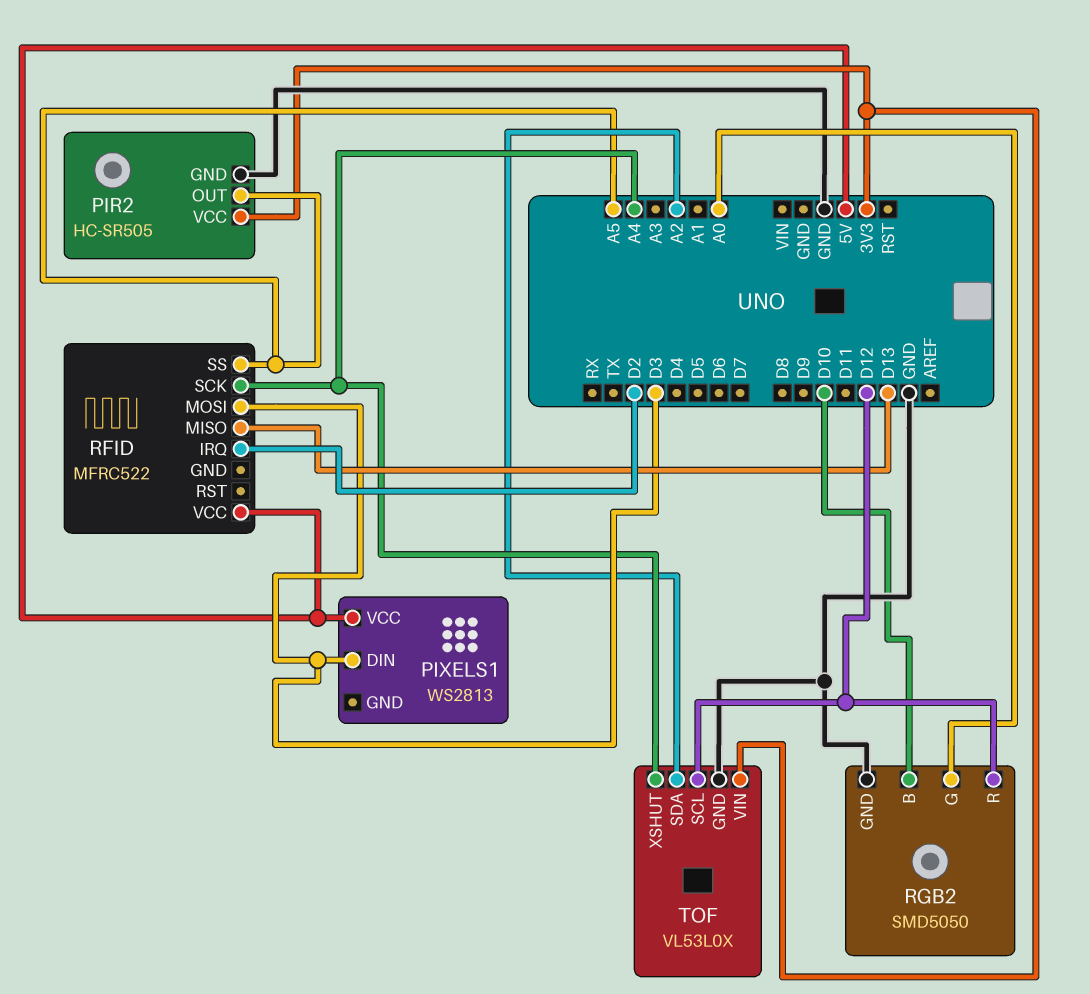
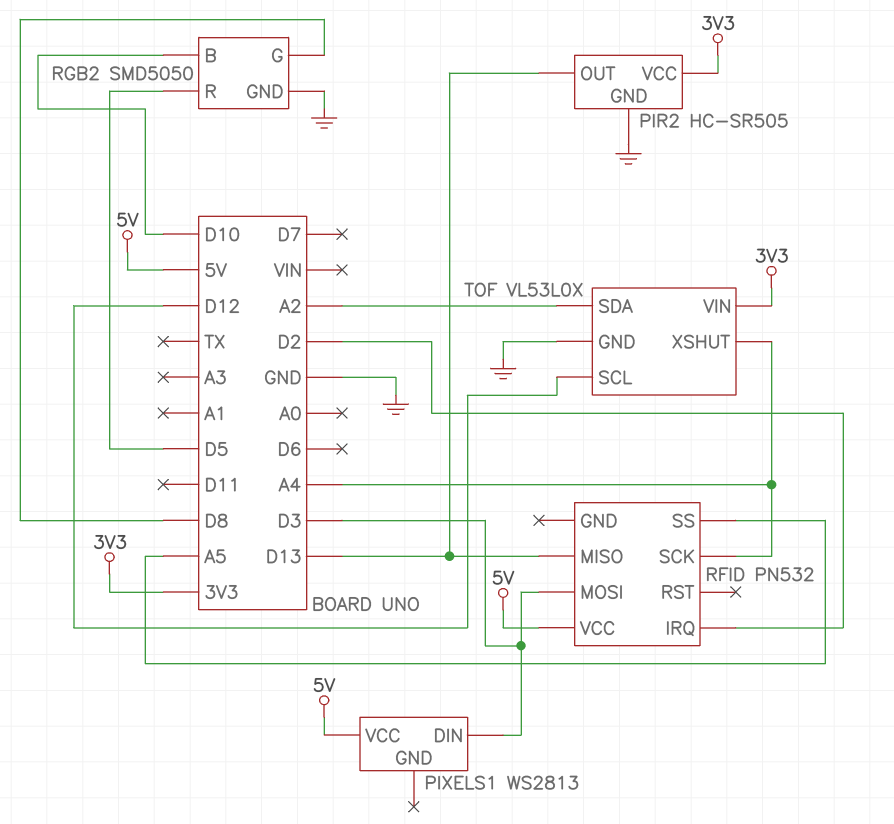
PIR2 pin OUT: A5 -> D13
RFID: MFRC522 -> PN532
RGB2 pin G: A0 -> D8
RGB2 pin R: D12 -> D5

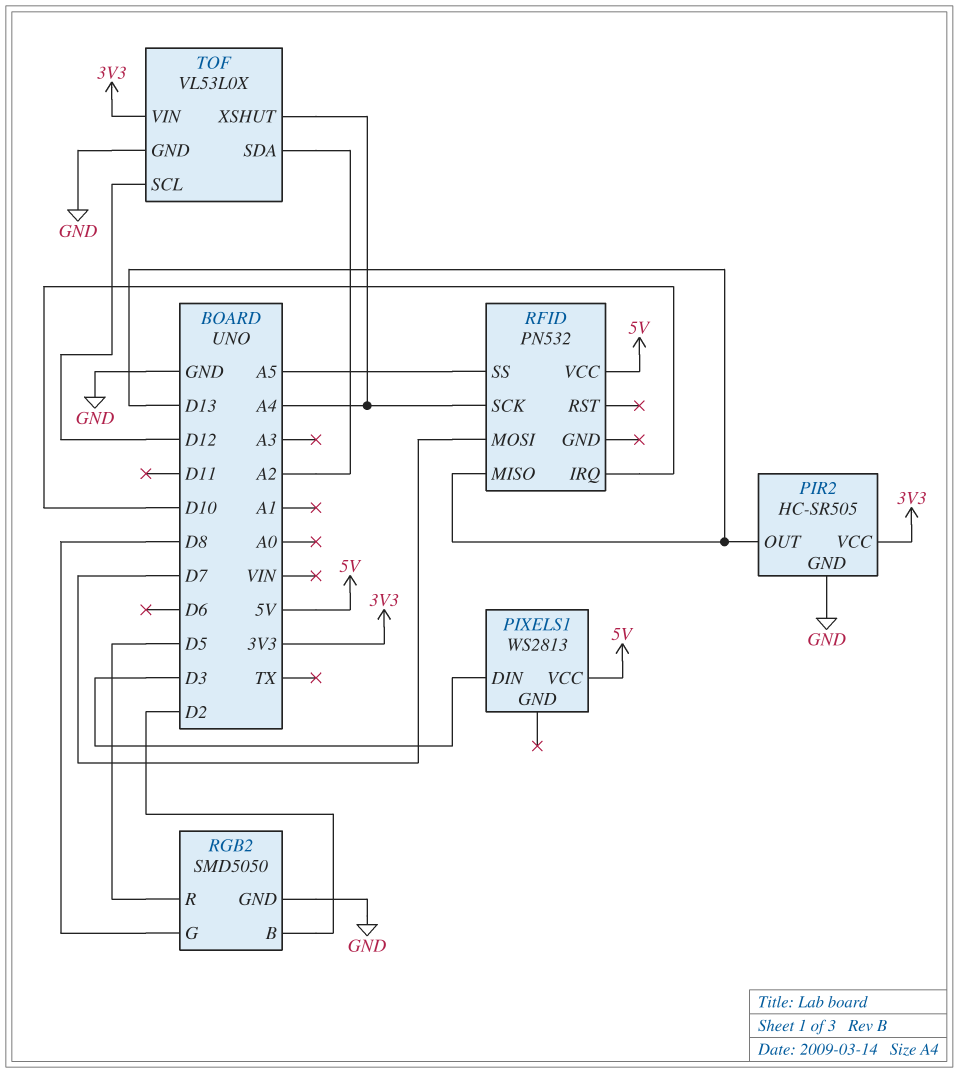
RFID pin IRQ: D2 -> D10
RFID pin MOSI: D3 -> D7
RGB2 pin B: D10 -> D2

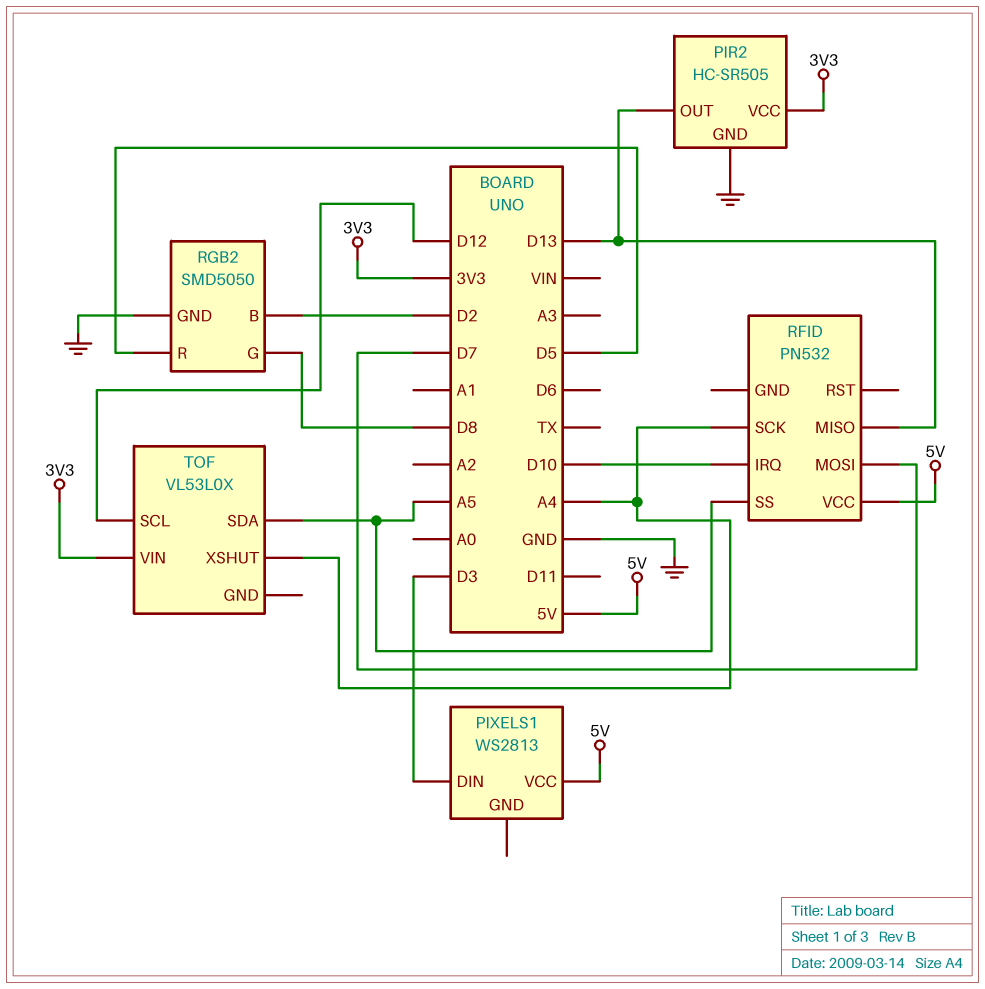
TOF pin GND: GND -> none
TOF pin SDA: A2 -> A5

